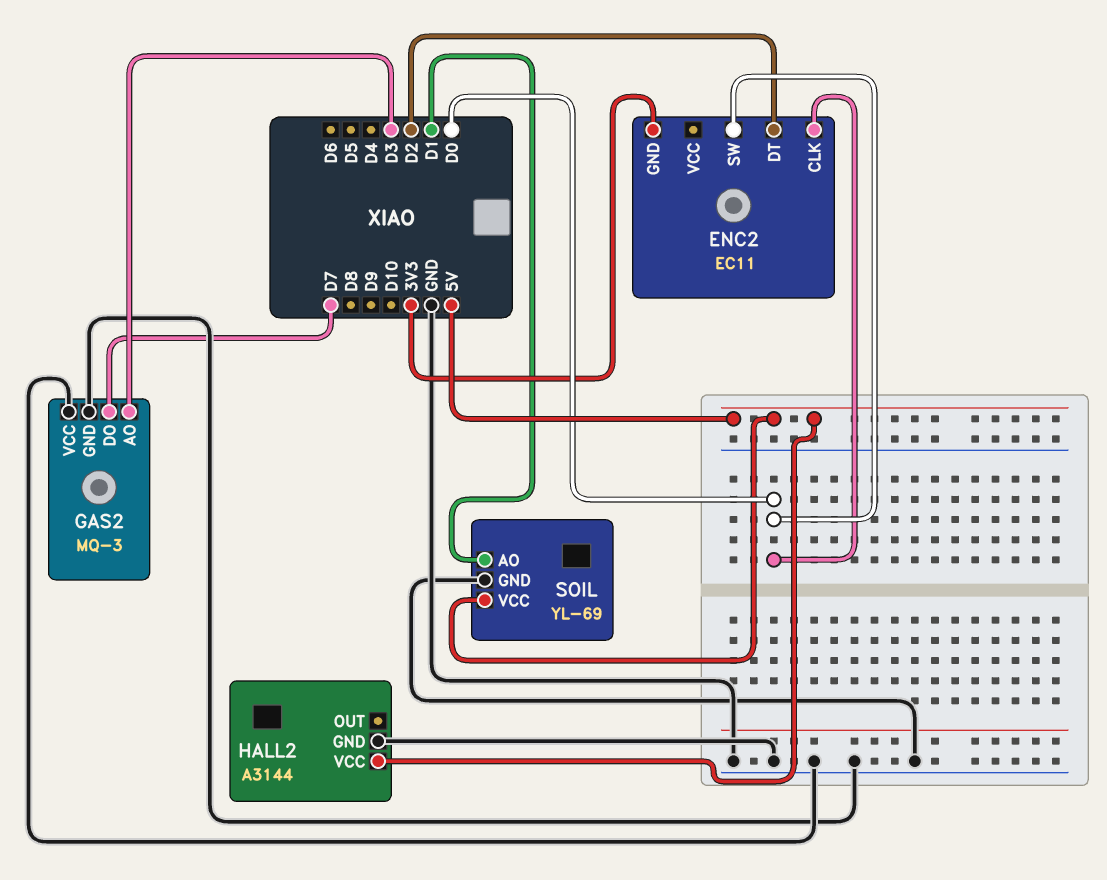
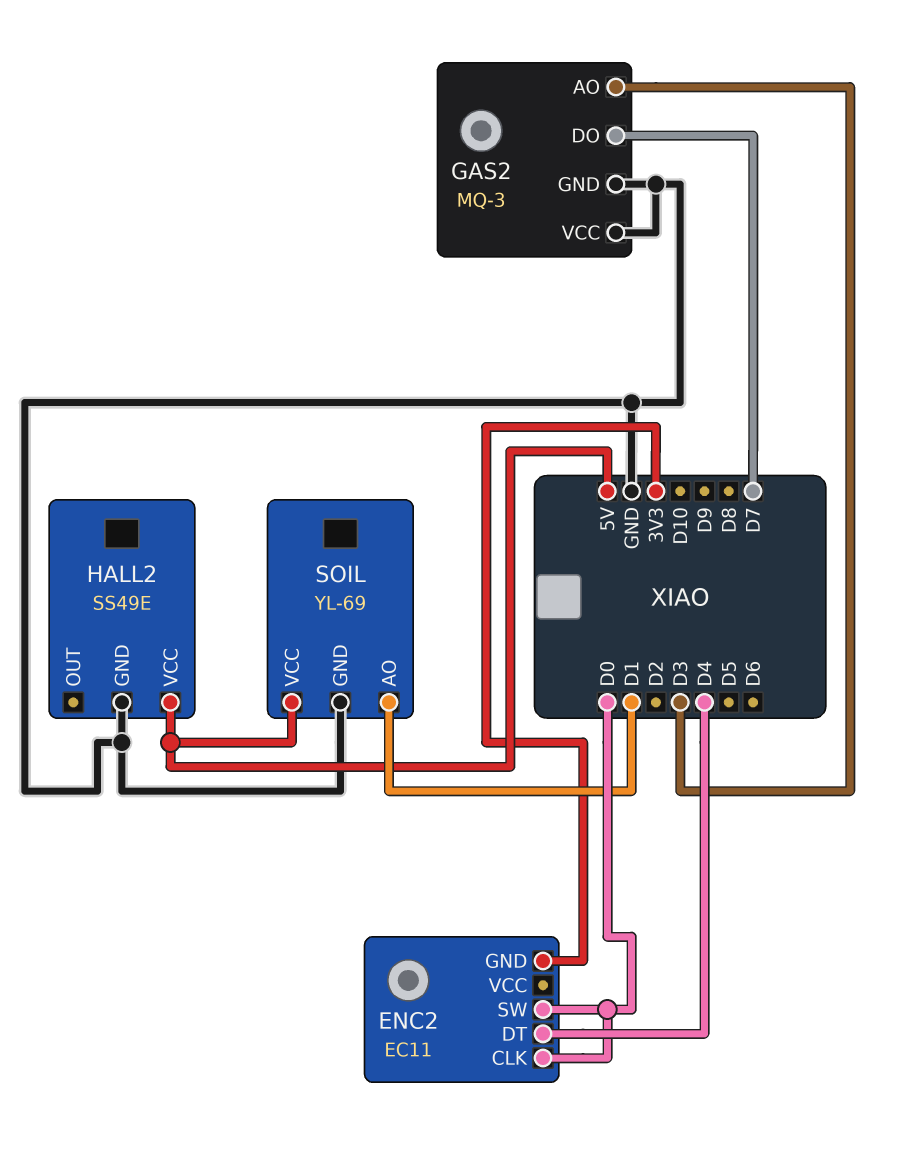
ENC2 pin DT: D2 -> D4
HALL2: A3144 -> SS49E

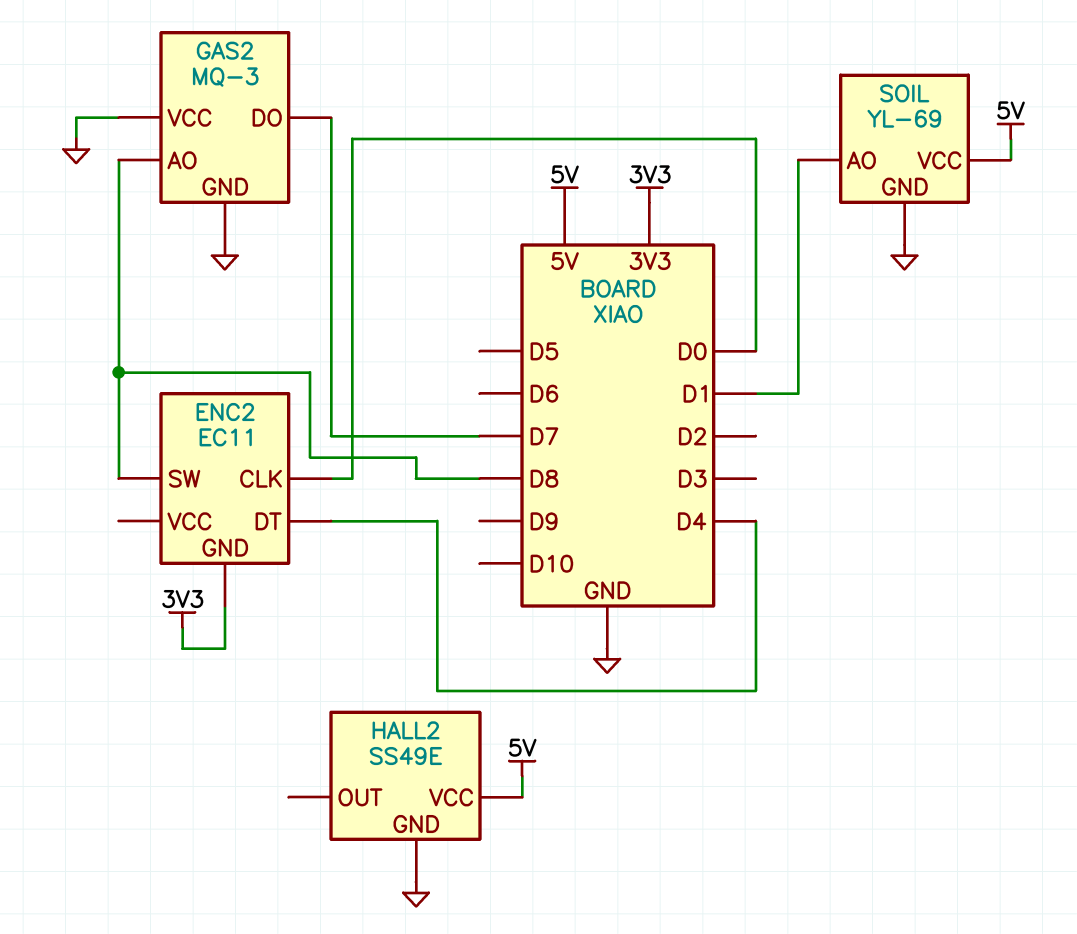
ENC2 pin SW: D0 -> D8
GAS2 pin AO: D3 -> D8

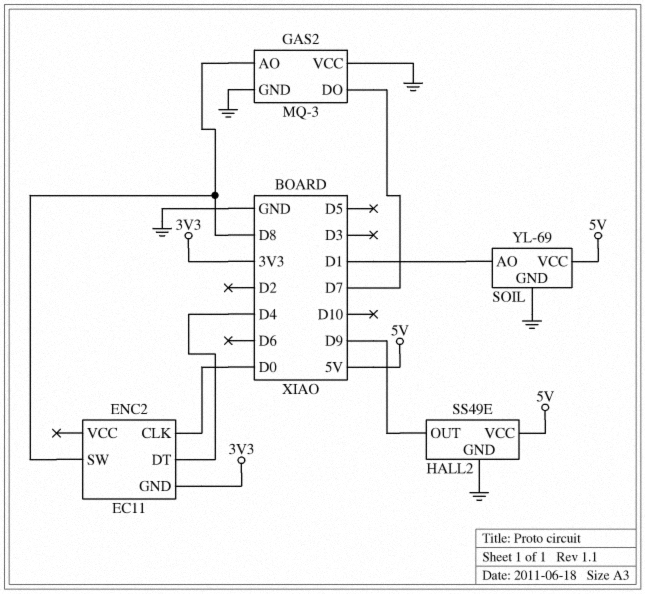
HALL2 pin OUT: none -> D9

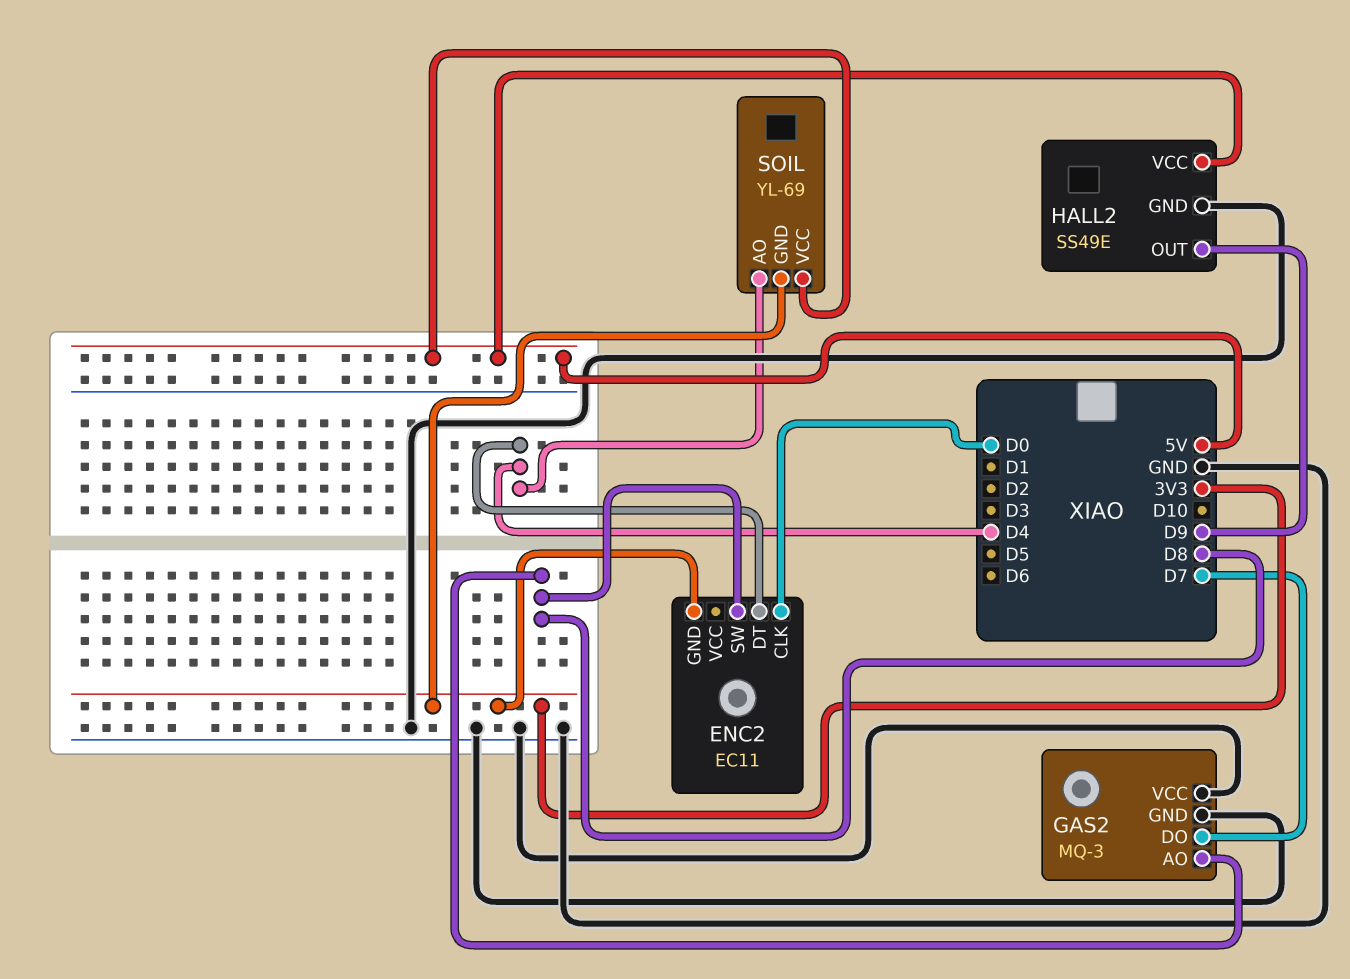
SOIL pin AO: D1 -> D4
SOIL pin GND: GND -> 3V3

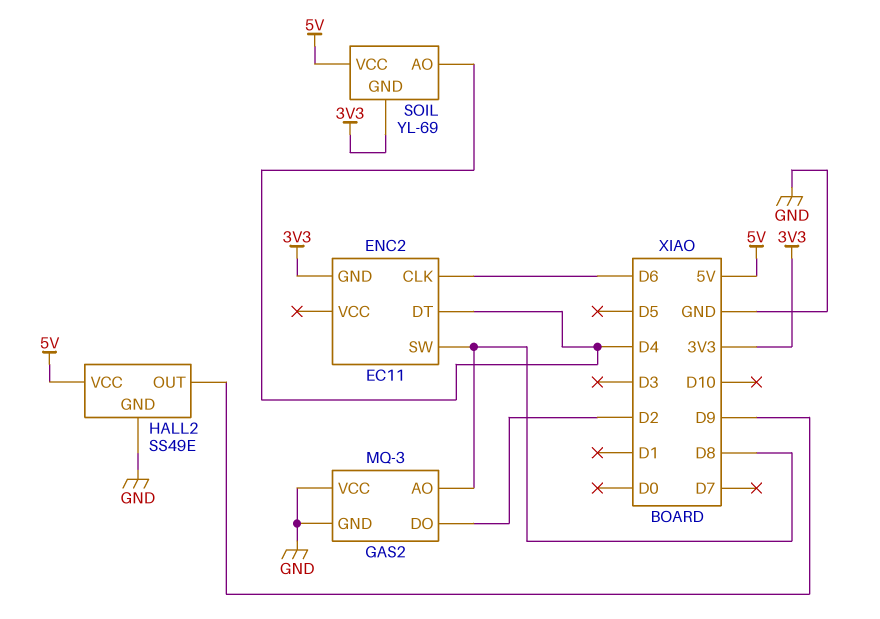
ENC2 pin CLK: D0 -> D6
GAS2 pin DO: D7 -> D2

